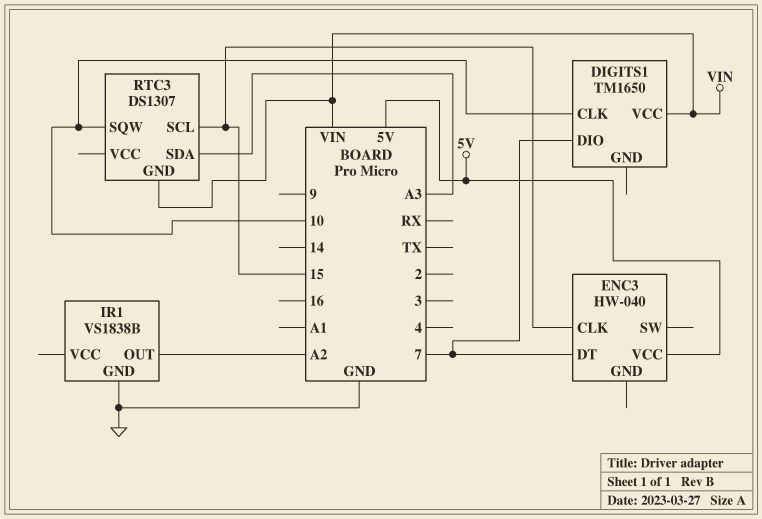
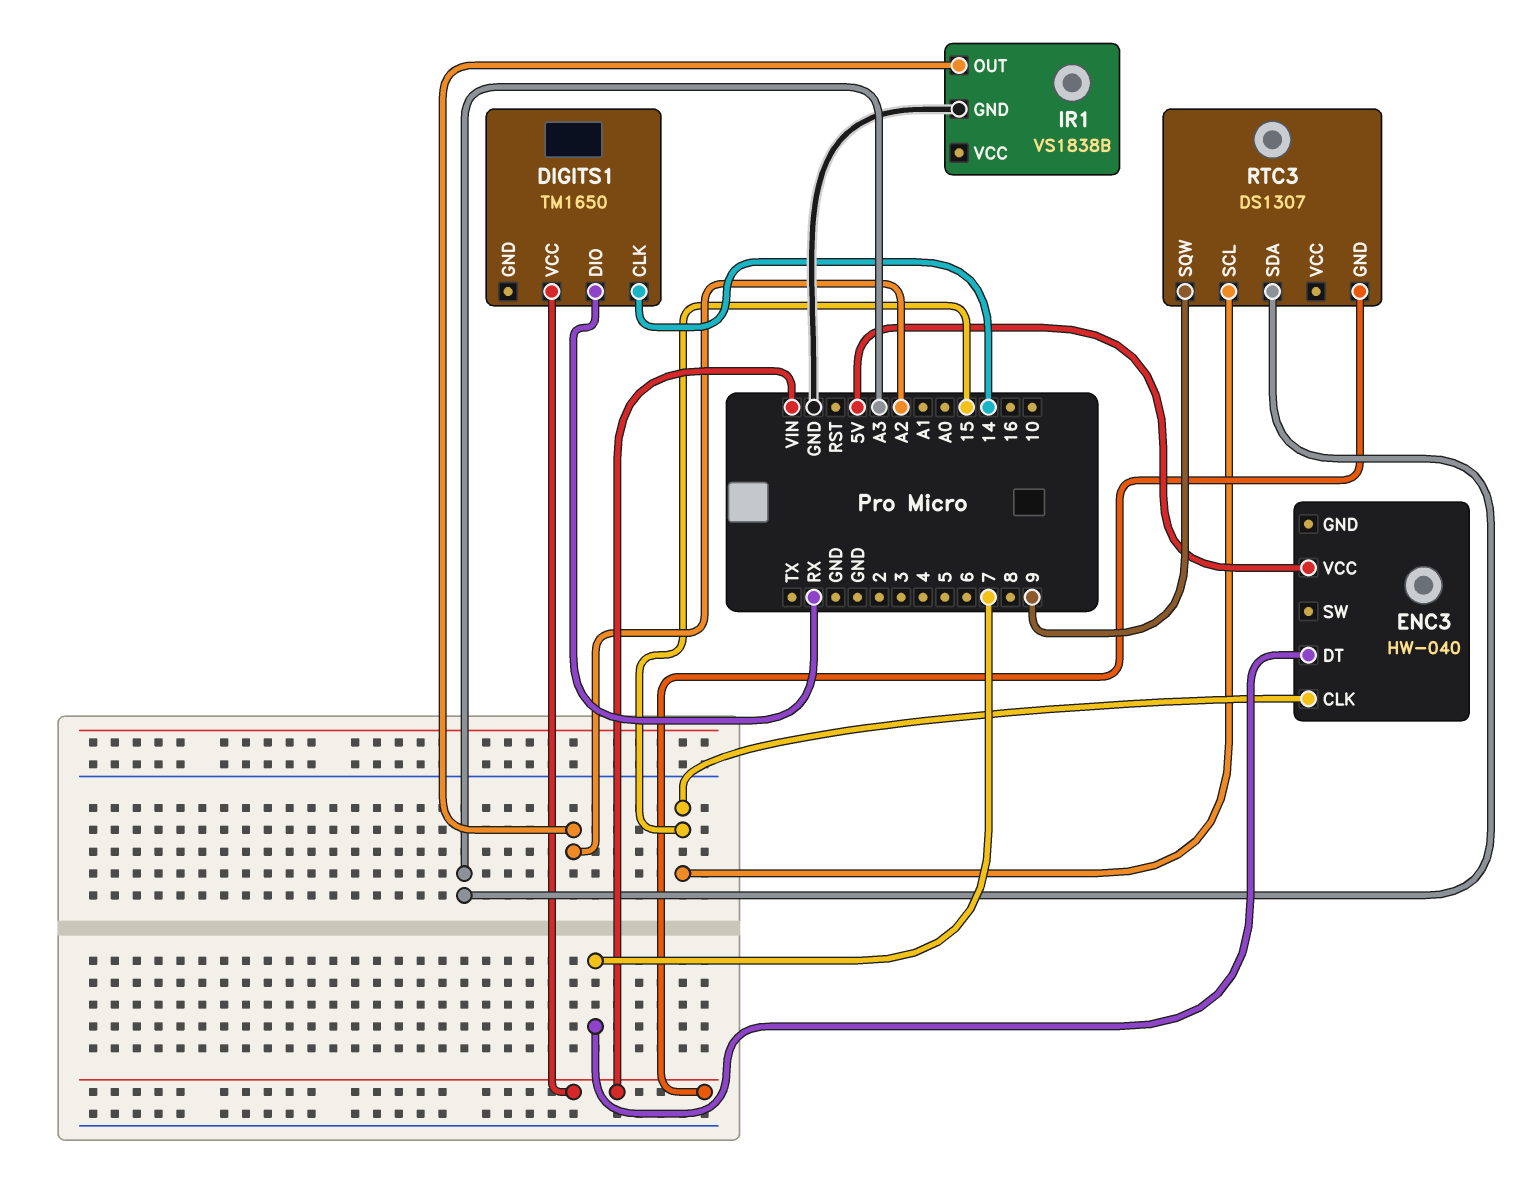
DIGITS1 pin CLK: 10 -> 14
DIGITS1 pin DIO: 7 -> RX
RTC3 pin SQW: 10 -> 9

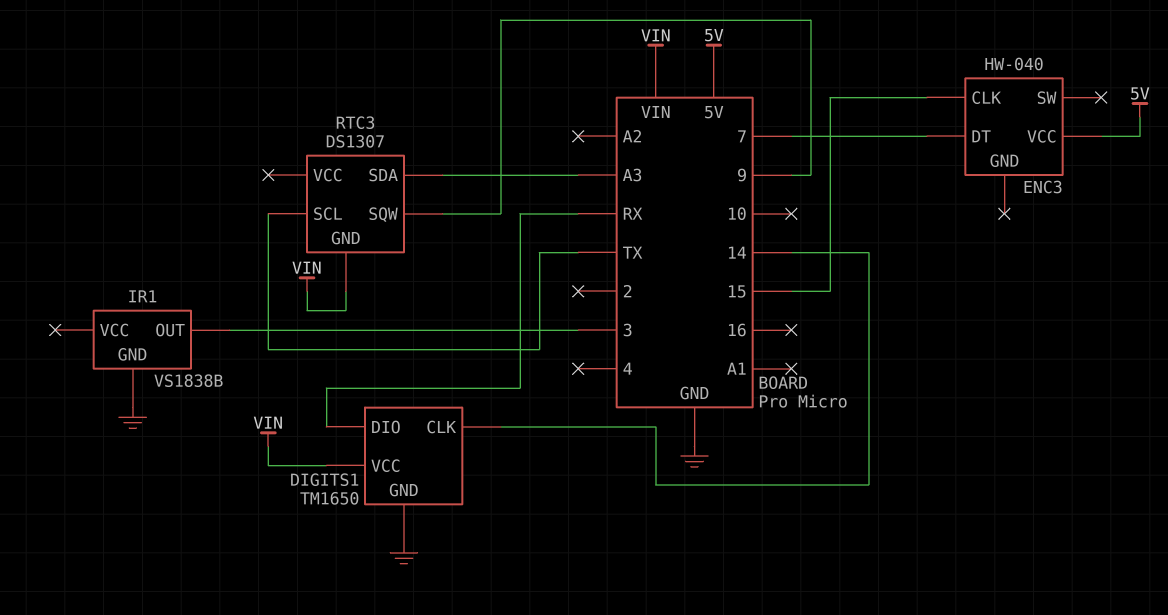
DIGITS1 pin GND: none -> GND
IR1 pin OUT: A2 -> 3
RTC3 pin SCL: 15 -> TX

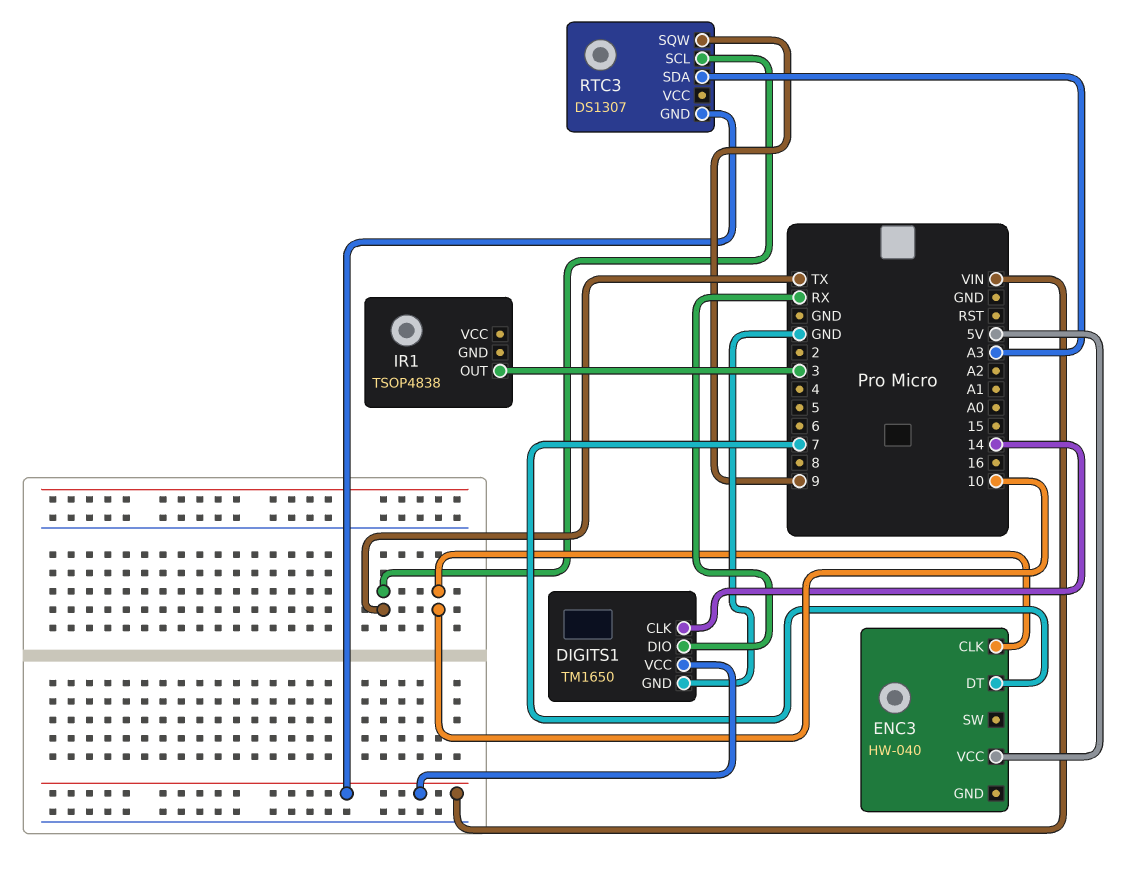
ENC3 pin CLK: 15 -> 10
IR1: VS1838B -> TSOP4838
IR1 pin GND: GND -> none

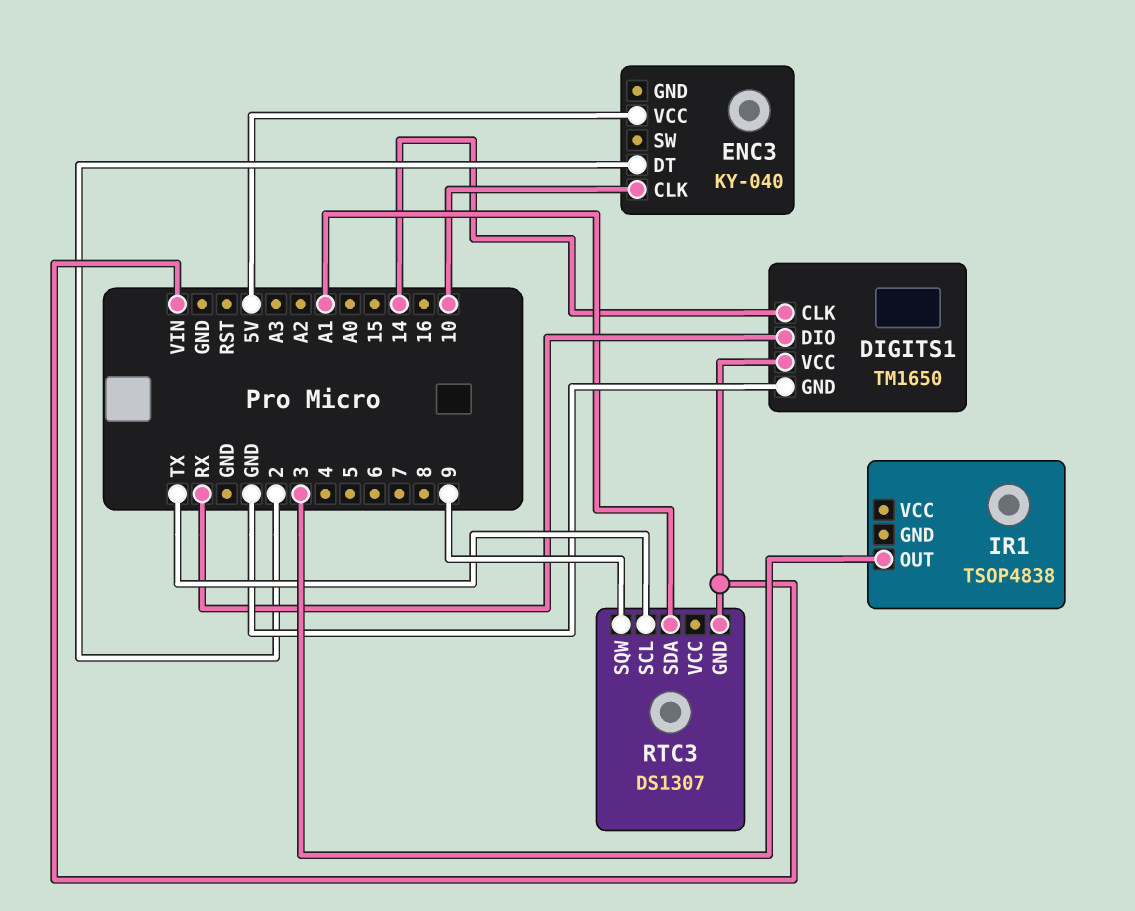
ENC3: HW-040 -> KY-040
ENC3 pin DT: 7 -> 2
RTC3 pin SDA: A3 -> A1

